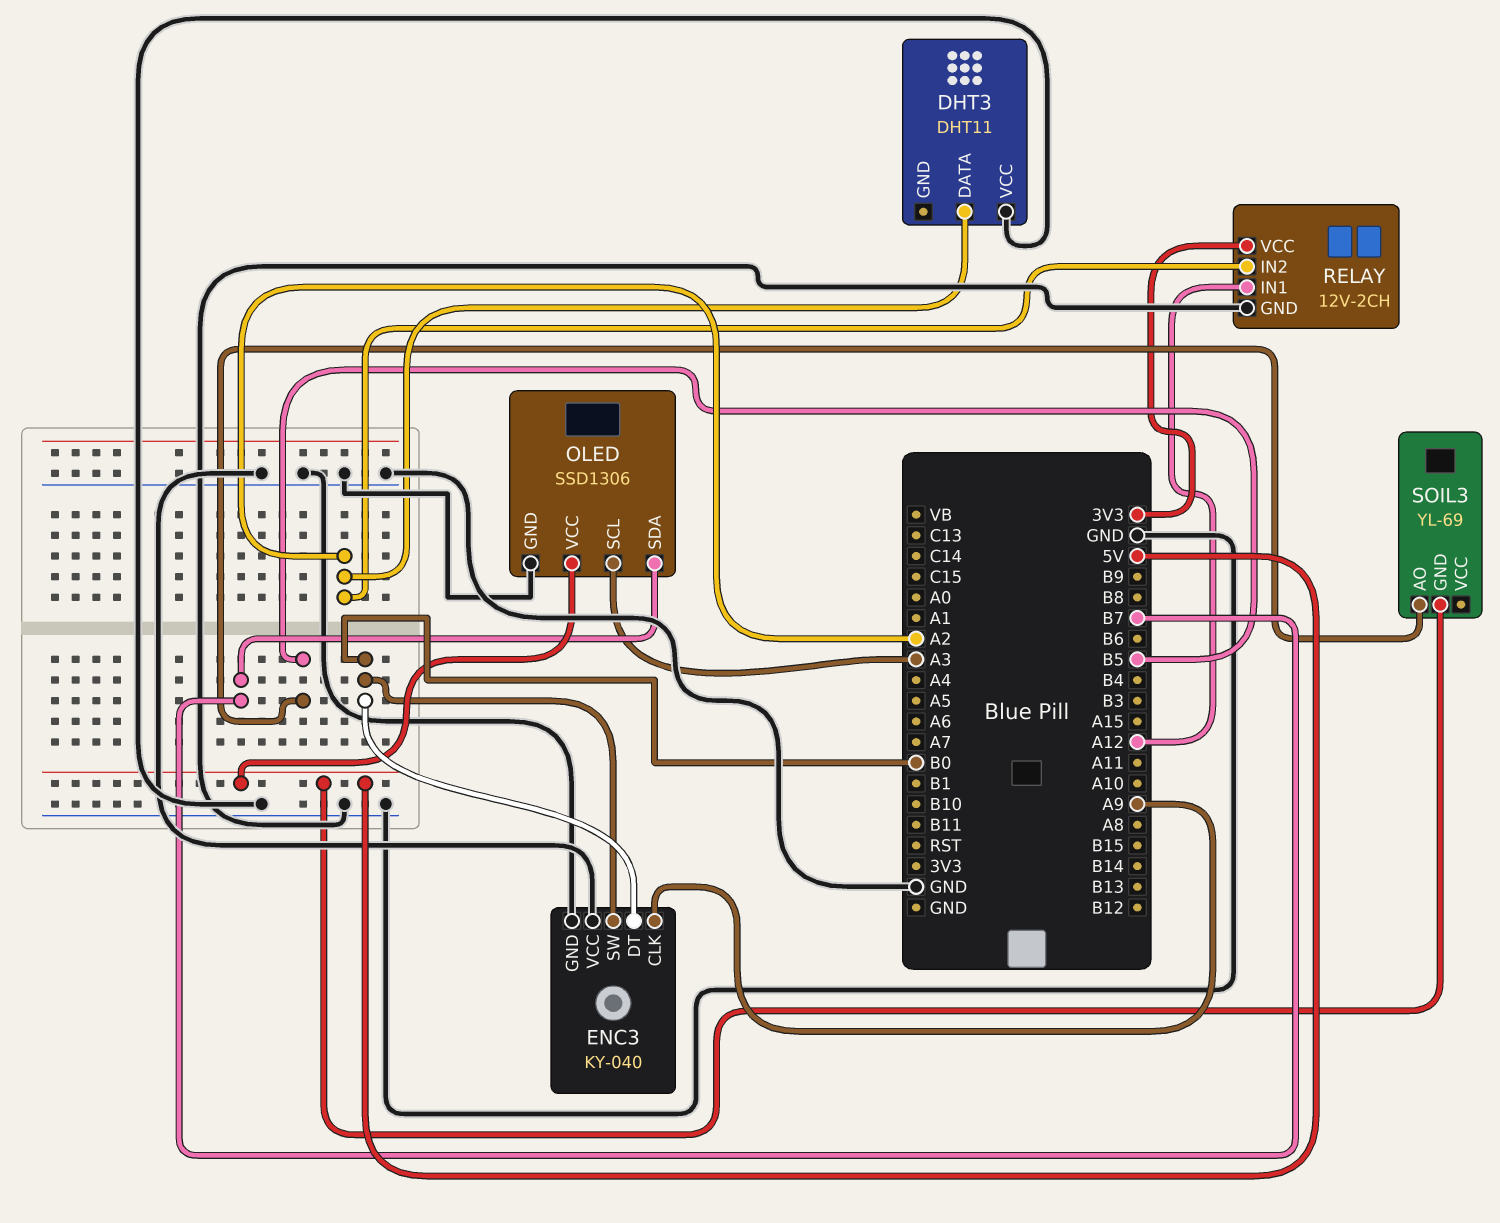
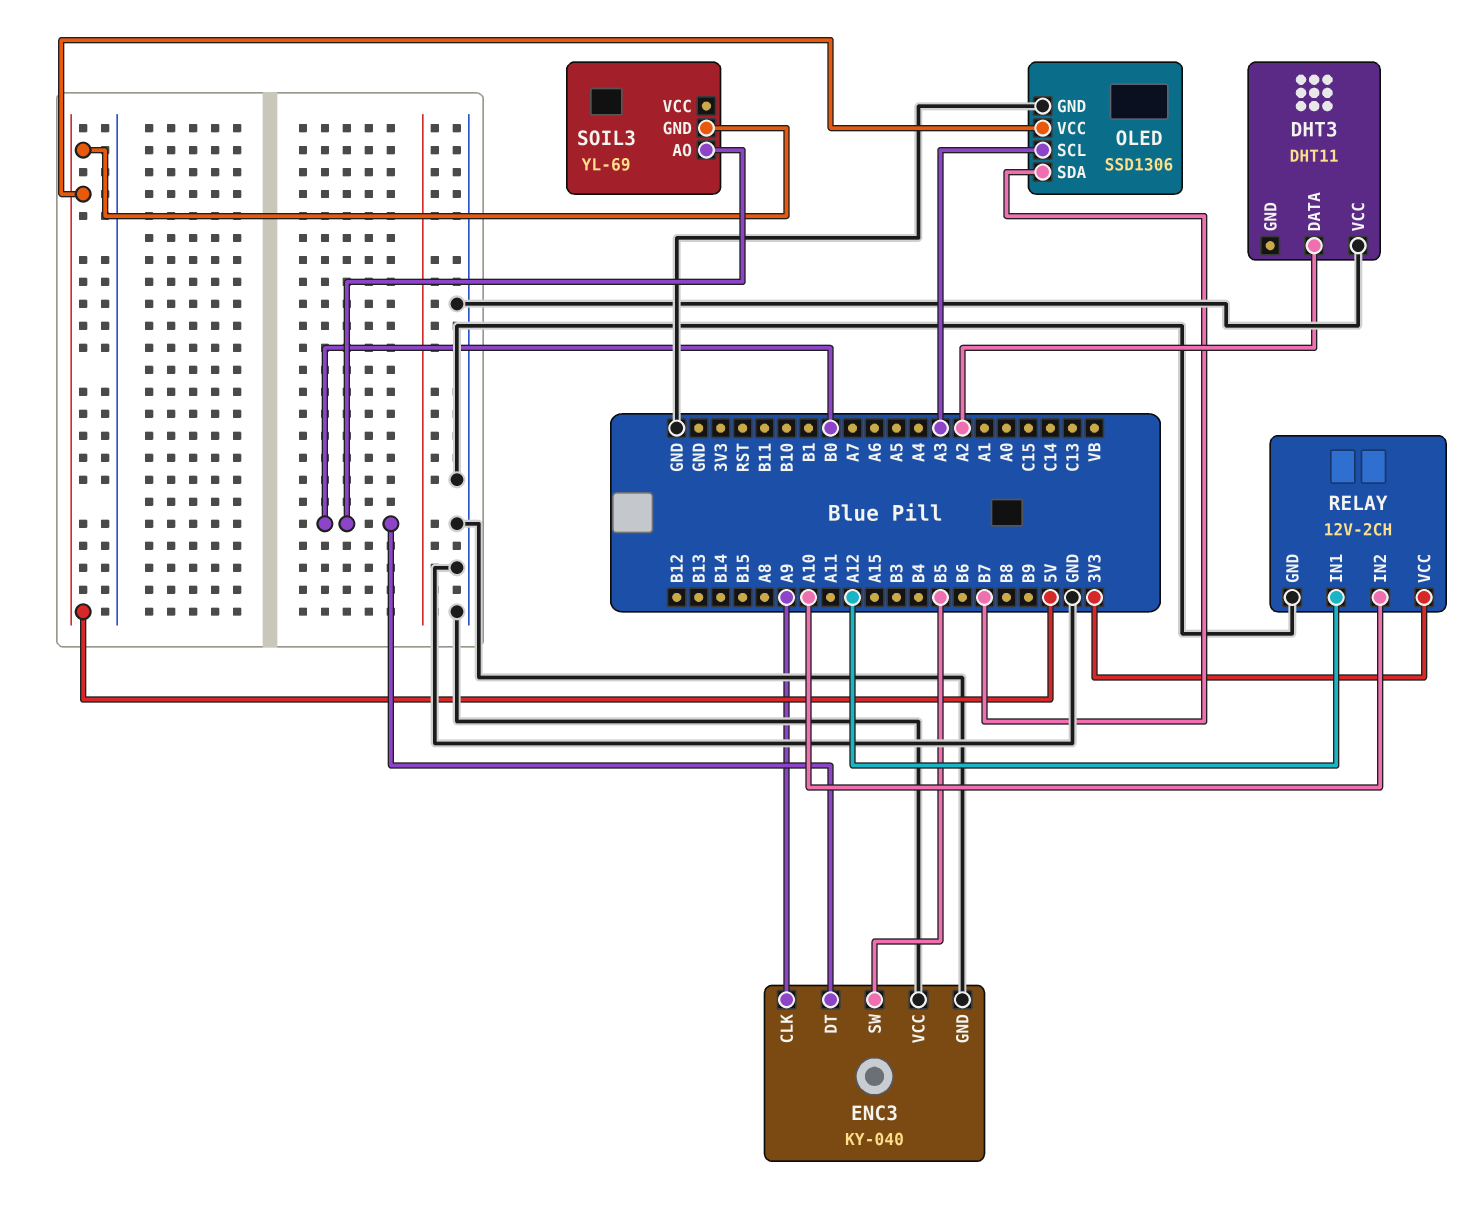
ENC3 pin SW: B0 -> B5
RELAY pin IN2: A2 -> A10
SOIL3 pin AO: B5 -> B0

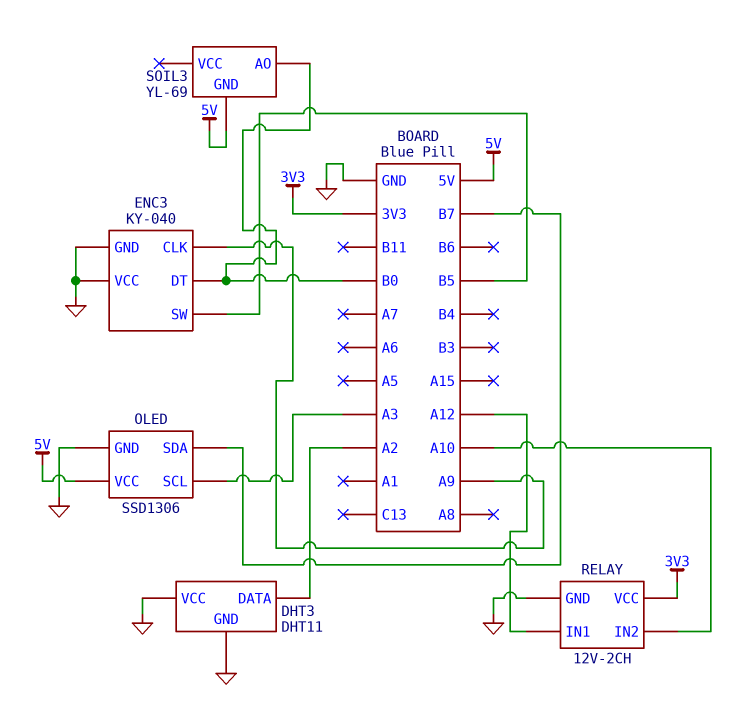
DHT3 pin GND: none -> GND

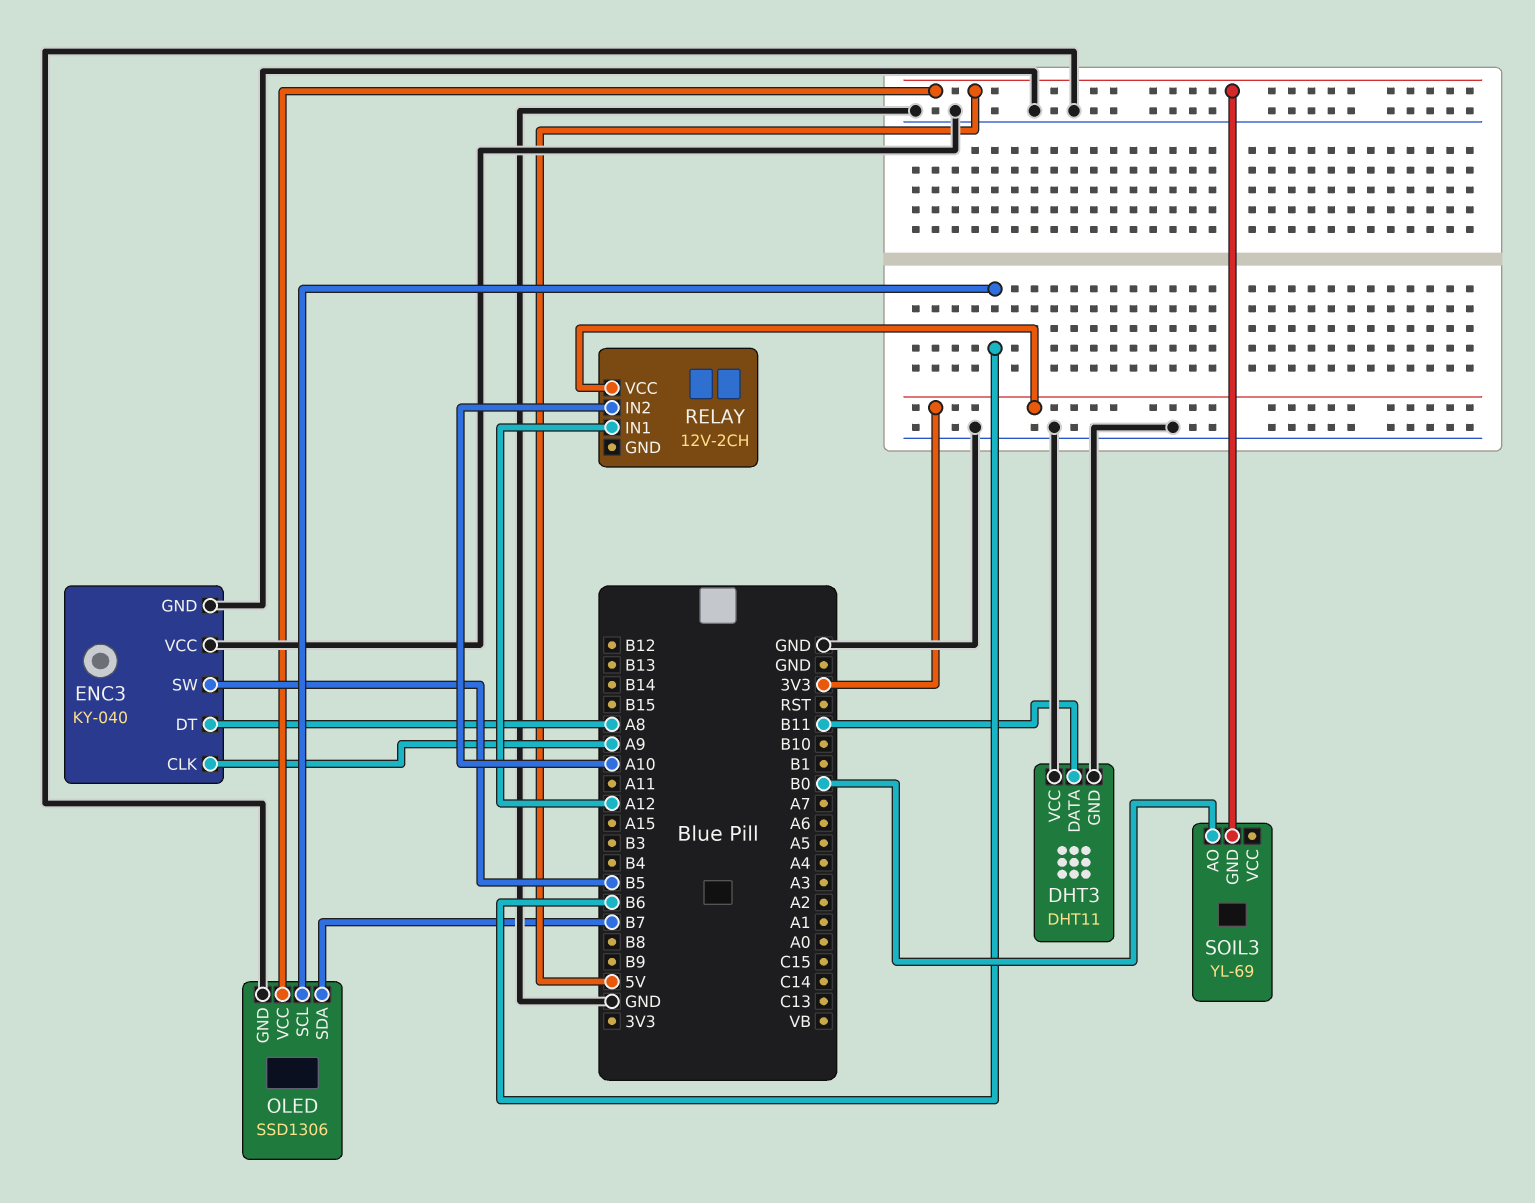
DHT3 pin DATA: A2 -> B11
ENC3 pin DT: B0 -> A8
OLED pin SCL: A3 -> B6
RELAY pin GND: GND -> none

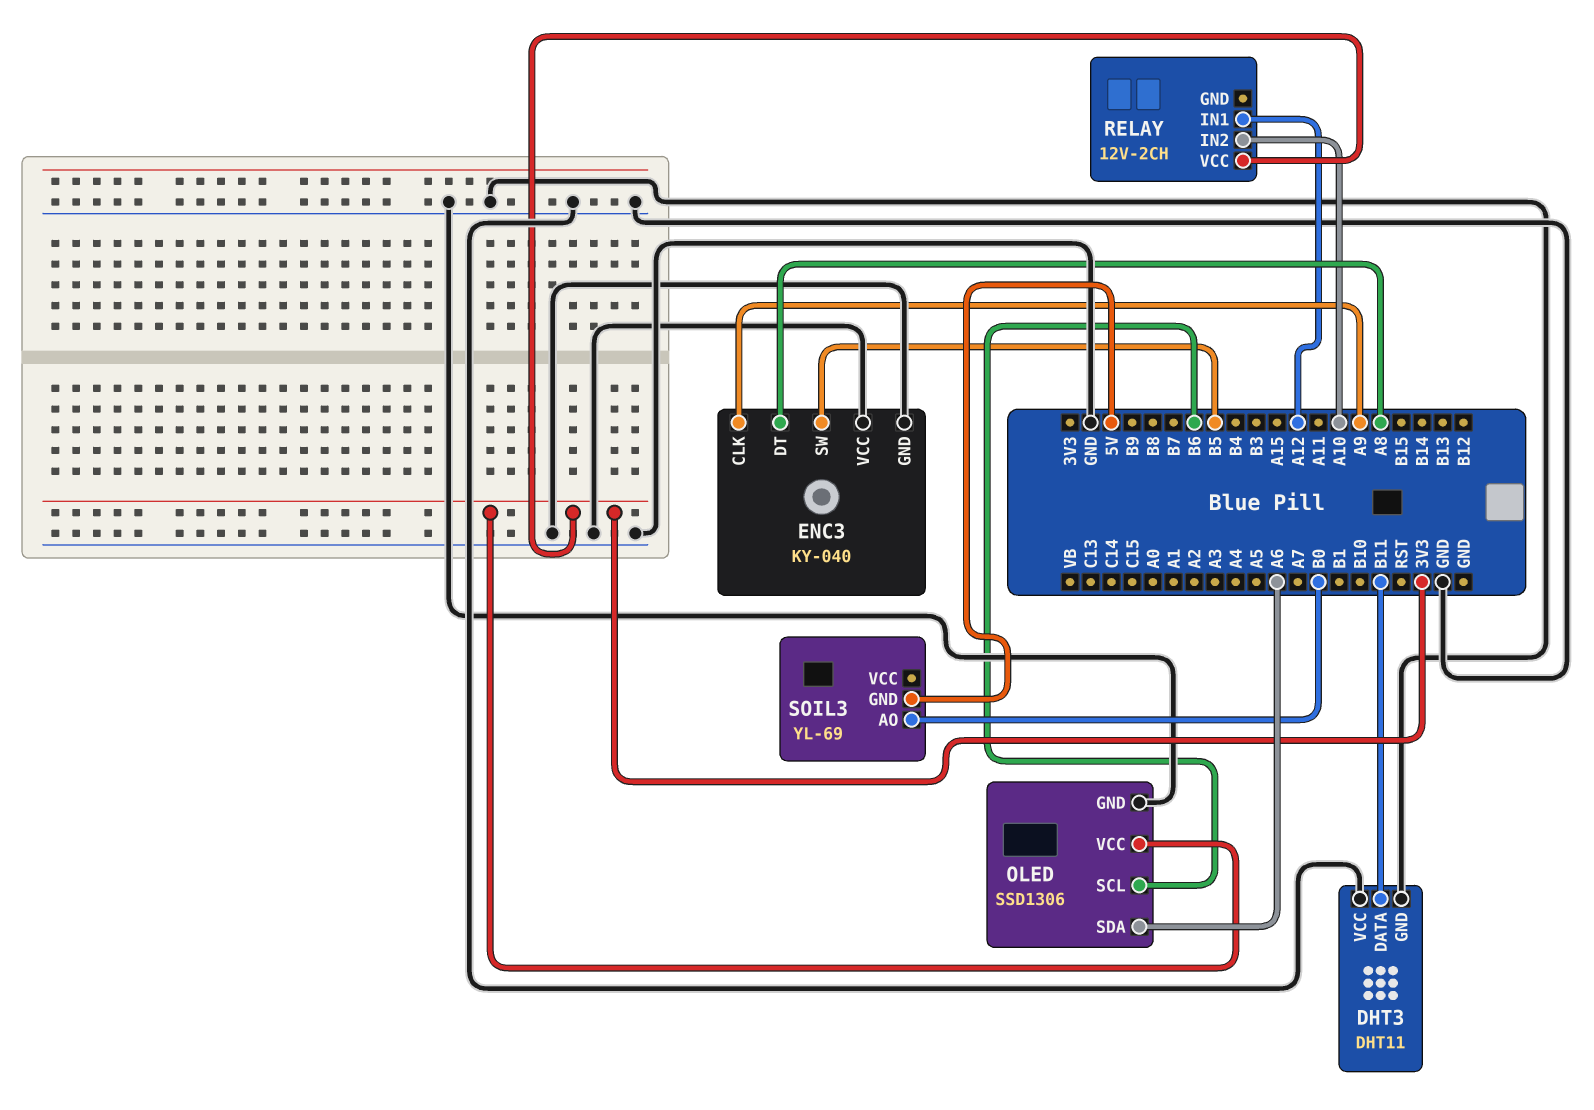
OLED pin SDA: B7 -> A6
OLED pin VCC: 5V -> 3V3

